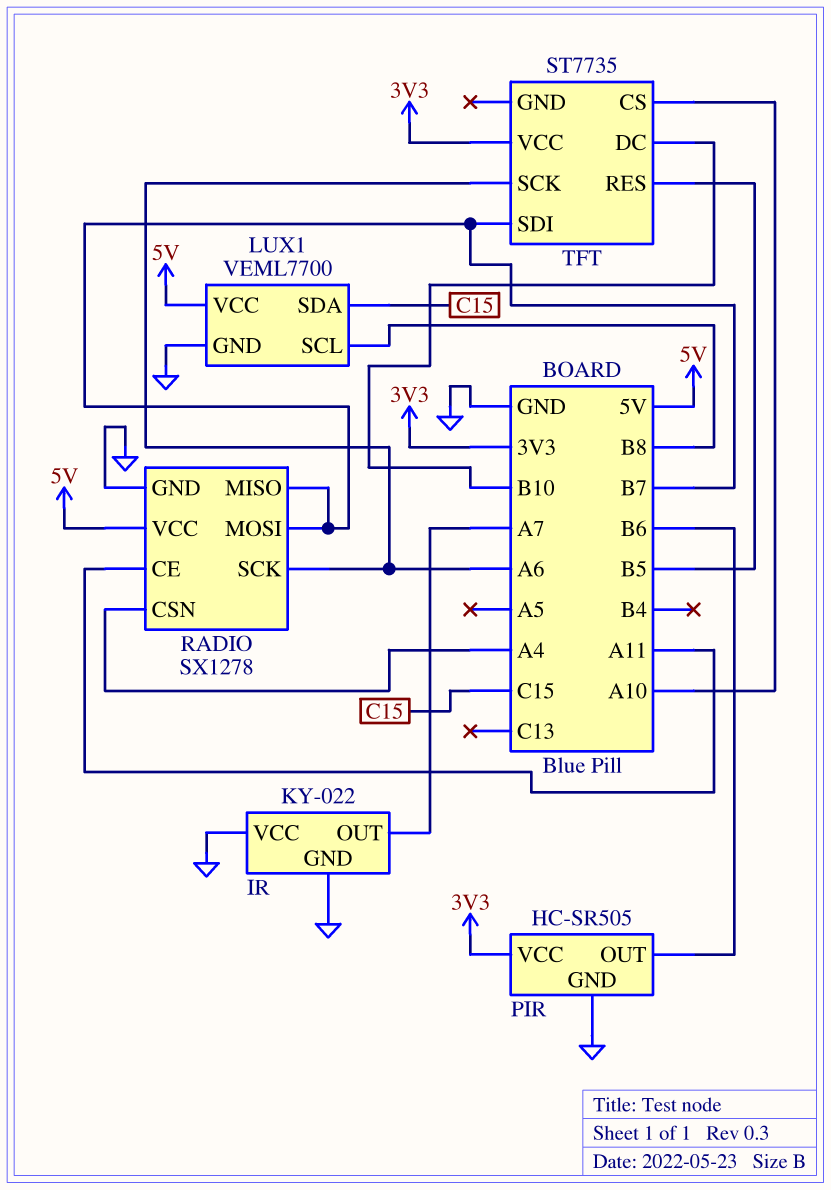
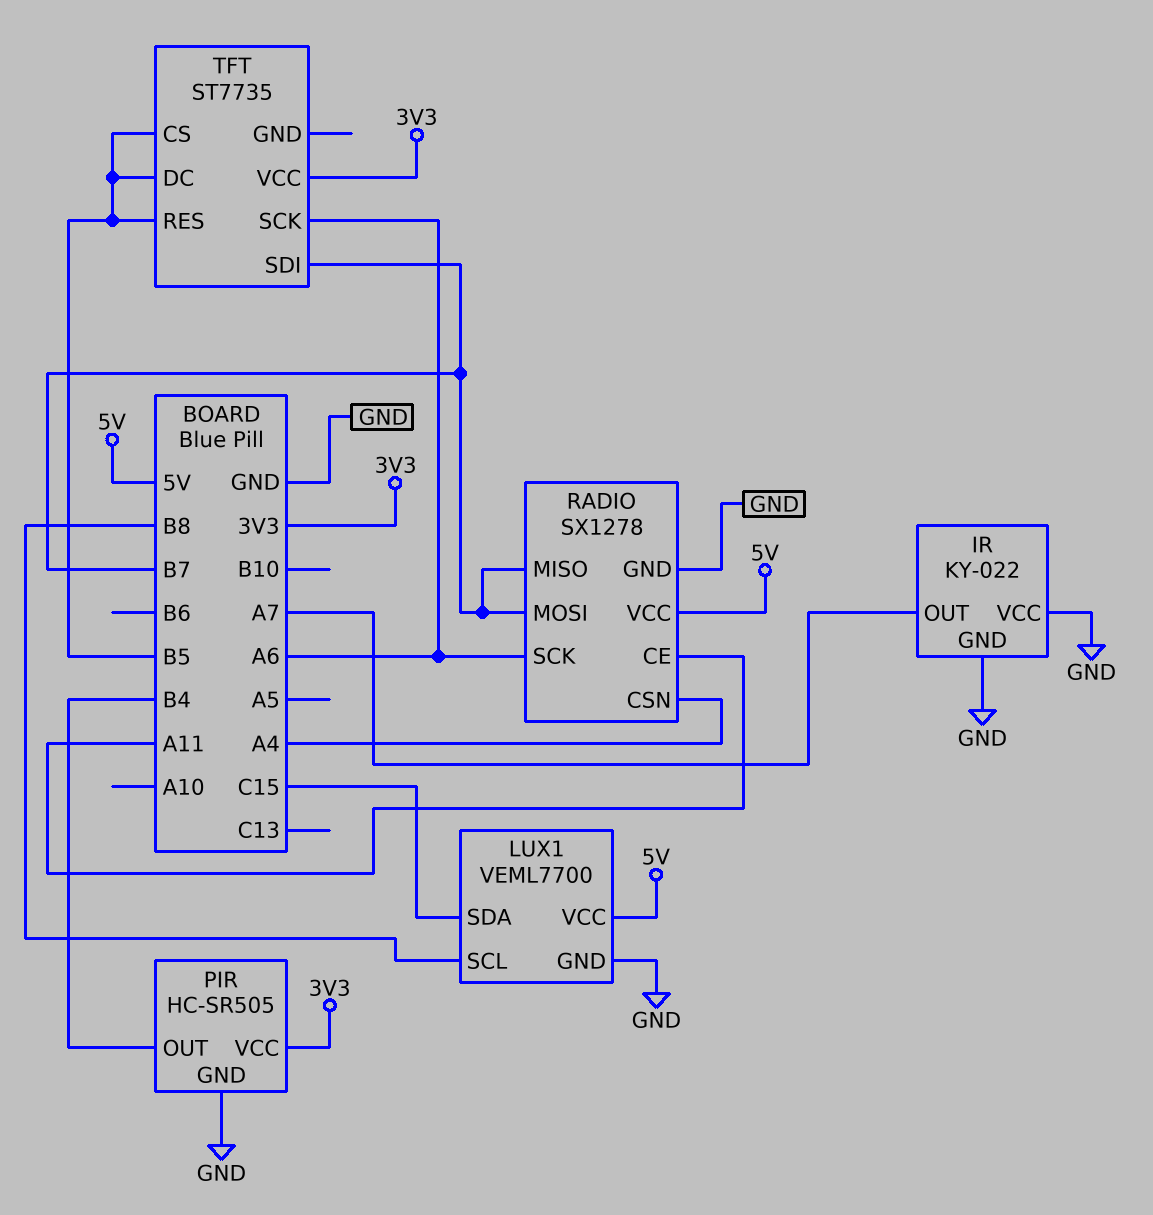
PIR pin OUT: B6 -> B4
TFT pin CS: A10 -> B5
TFT pin DC: B10 -> B5

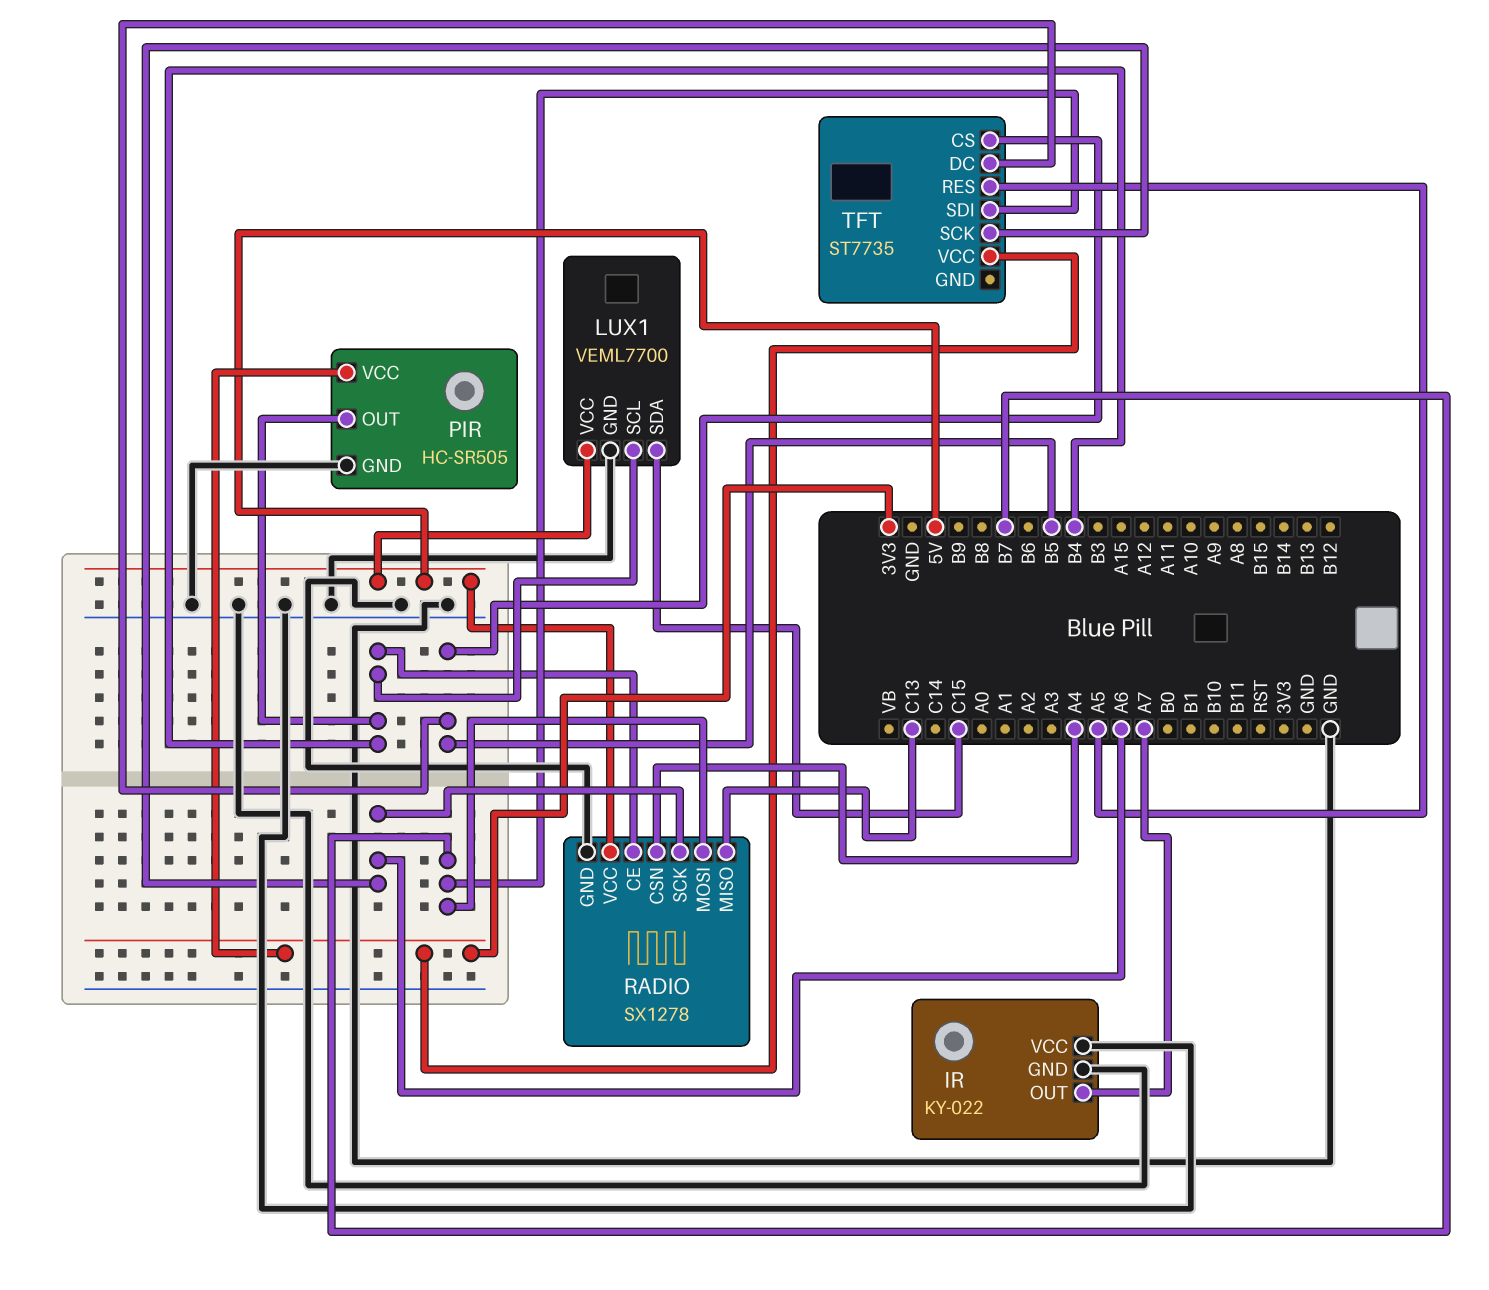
LUX1 pin SCL: B8 -> B4
RADIO pin CE: A11 -> B4
RADIO pin MISO: B7 -> C13
TFT pin RES: B5 -> A5

